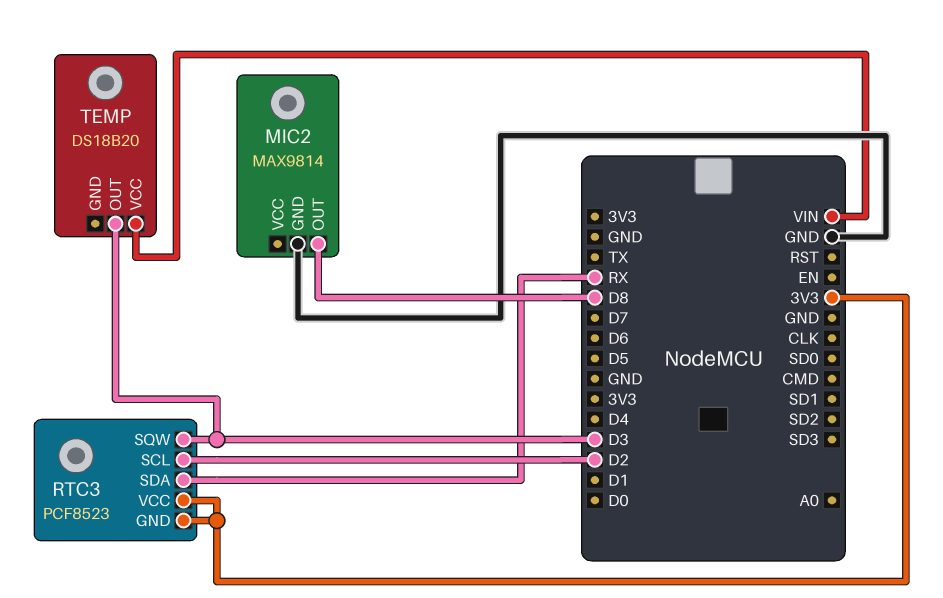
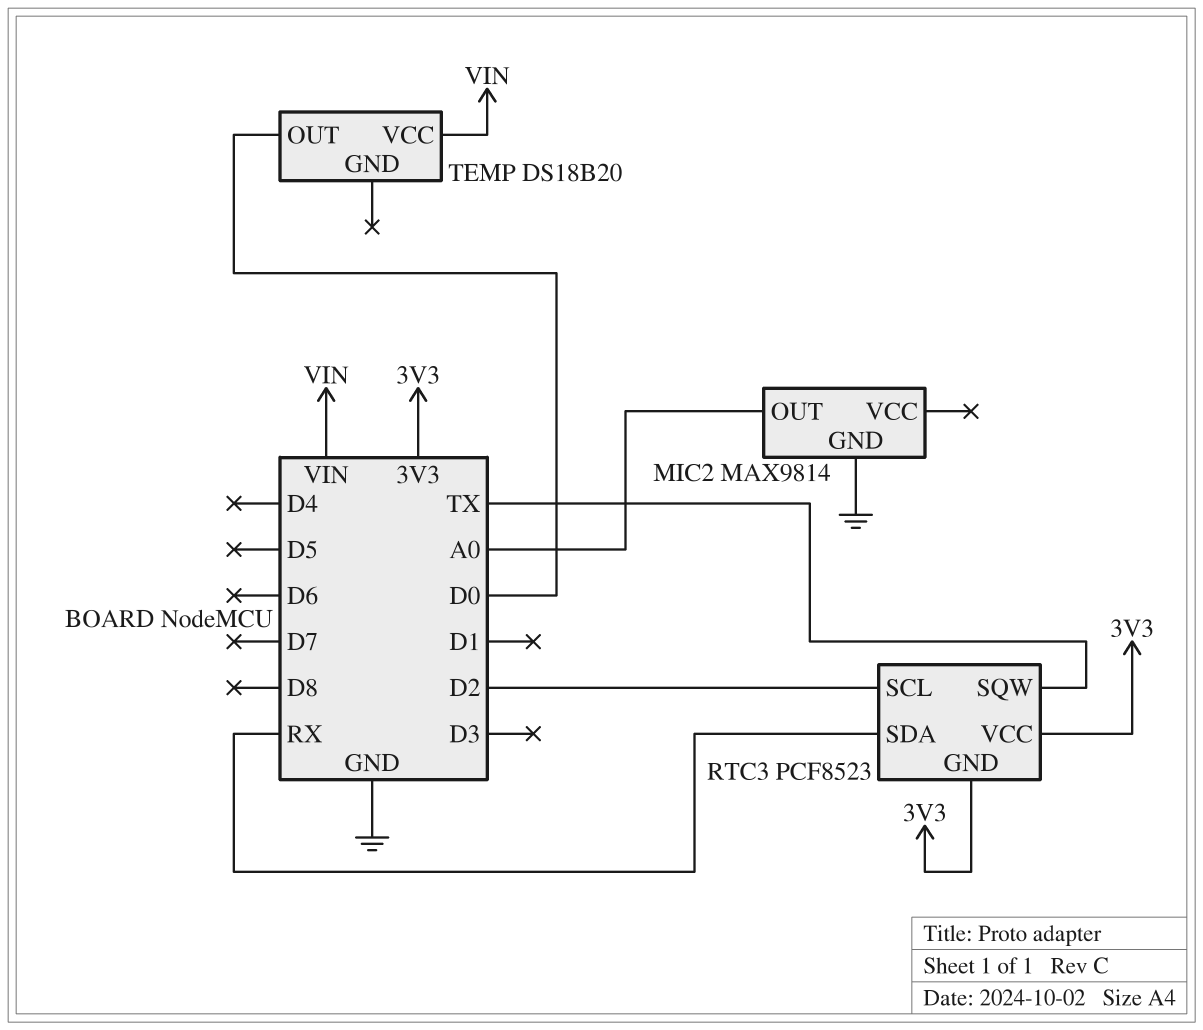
MIC2 pin OUT: D8 -> A0
RTC3 pin SQW: D3 -> TX
TEMP pin OUT: D3 -> D0

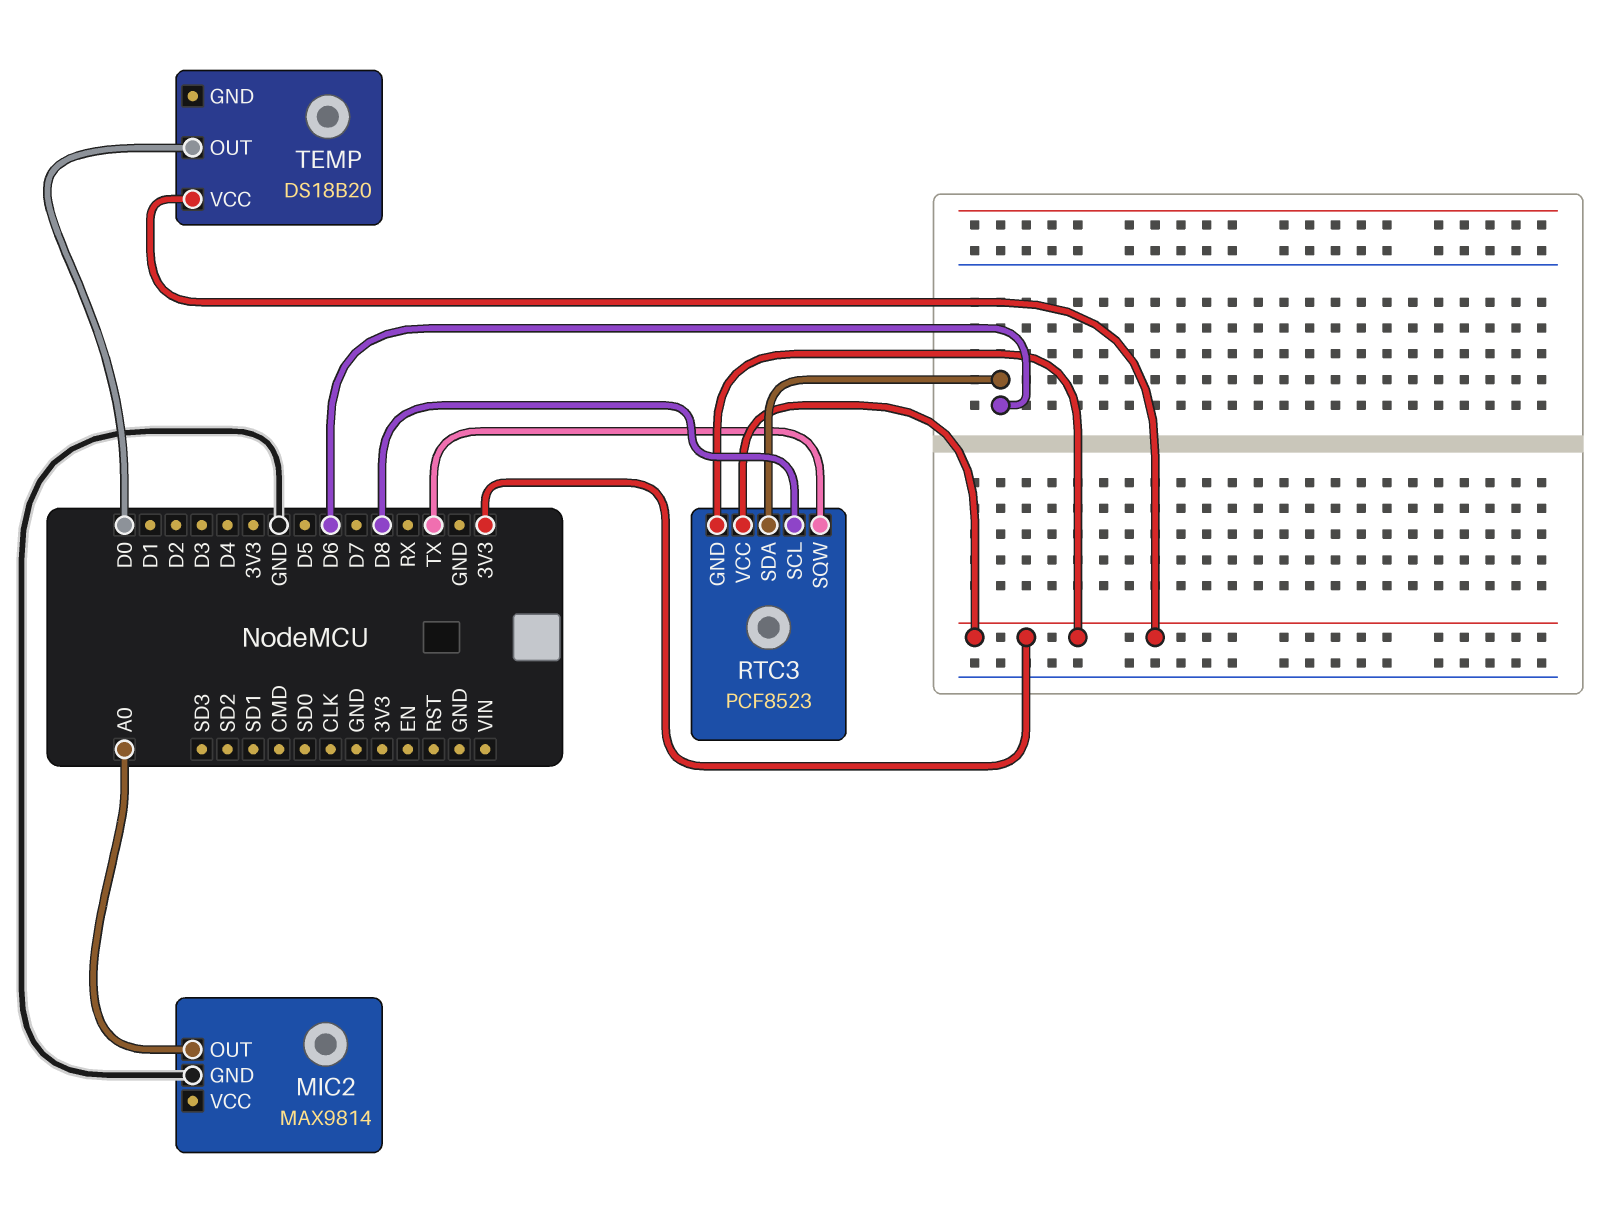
RTC3 pin SCL: D2 -> D8
RTC3 pin SDA: RX -> D6
TEMP pin VCC: VIN -> 3V3

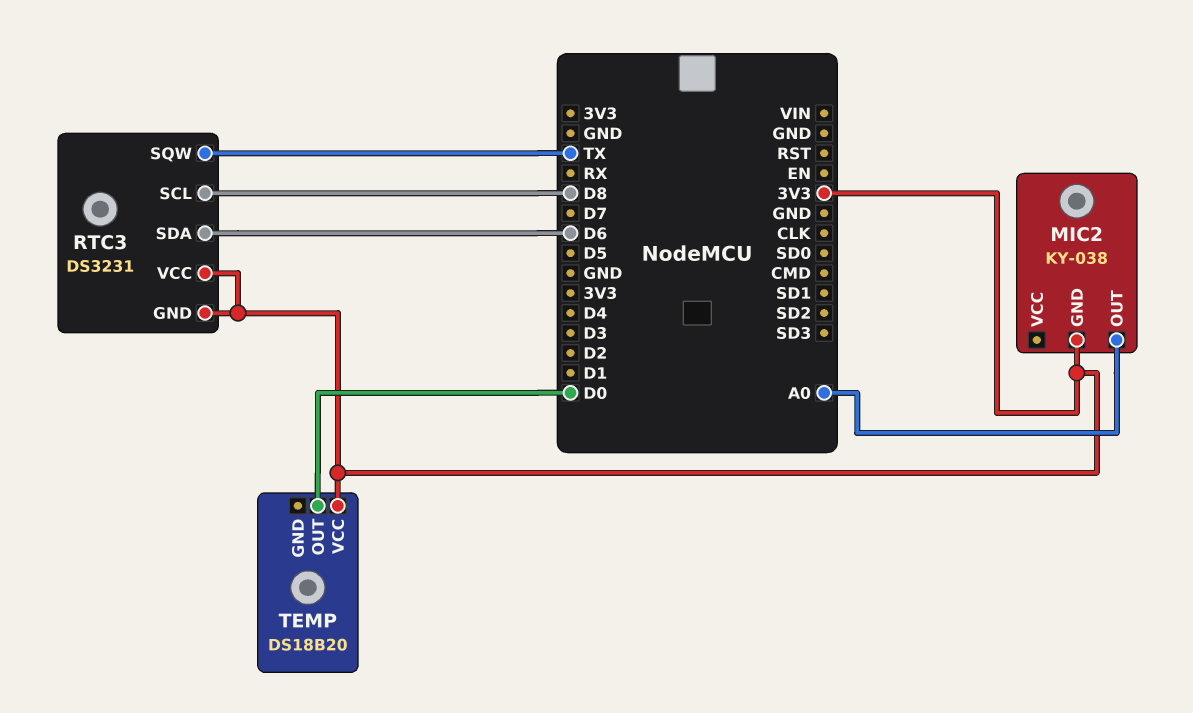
MIC2: MAX9814 -> KY-038
MIC2 pin GND: GND -> 3V3
RTC3: PCF8523 -> DS3231

